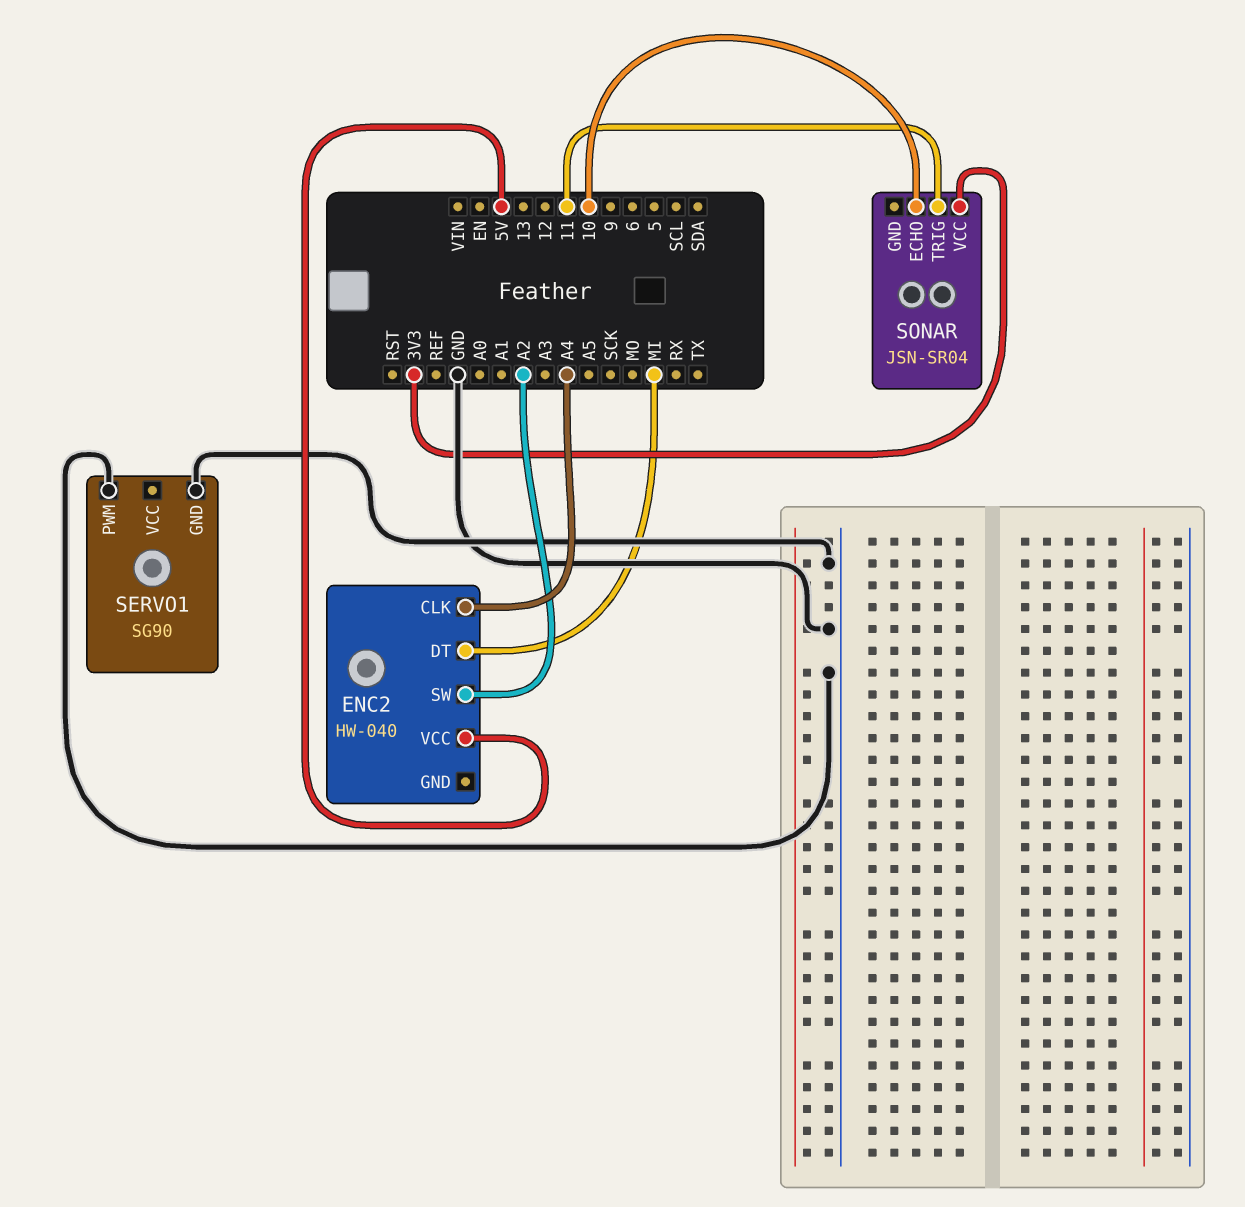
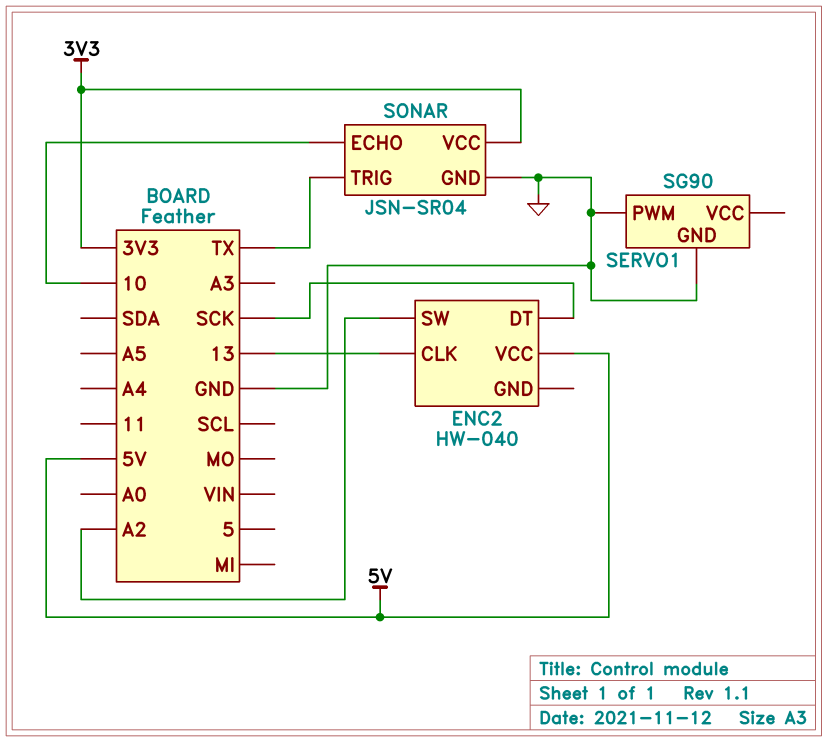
ENC2 pin CLK: A4 -> 13
ENC2 pin DT: MI -> SCK
SONAR pin GND: none -> GND
SONAR pin TRIG: 11 -> TX

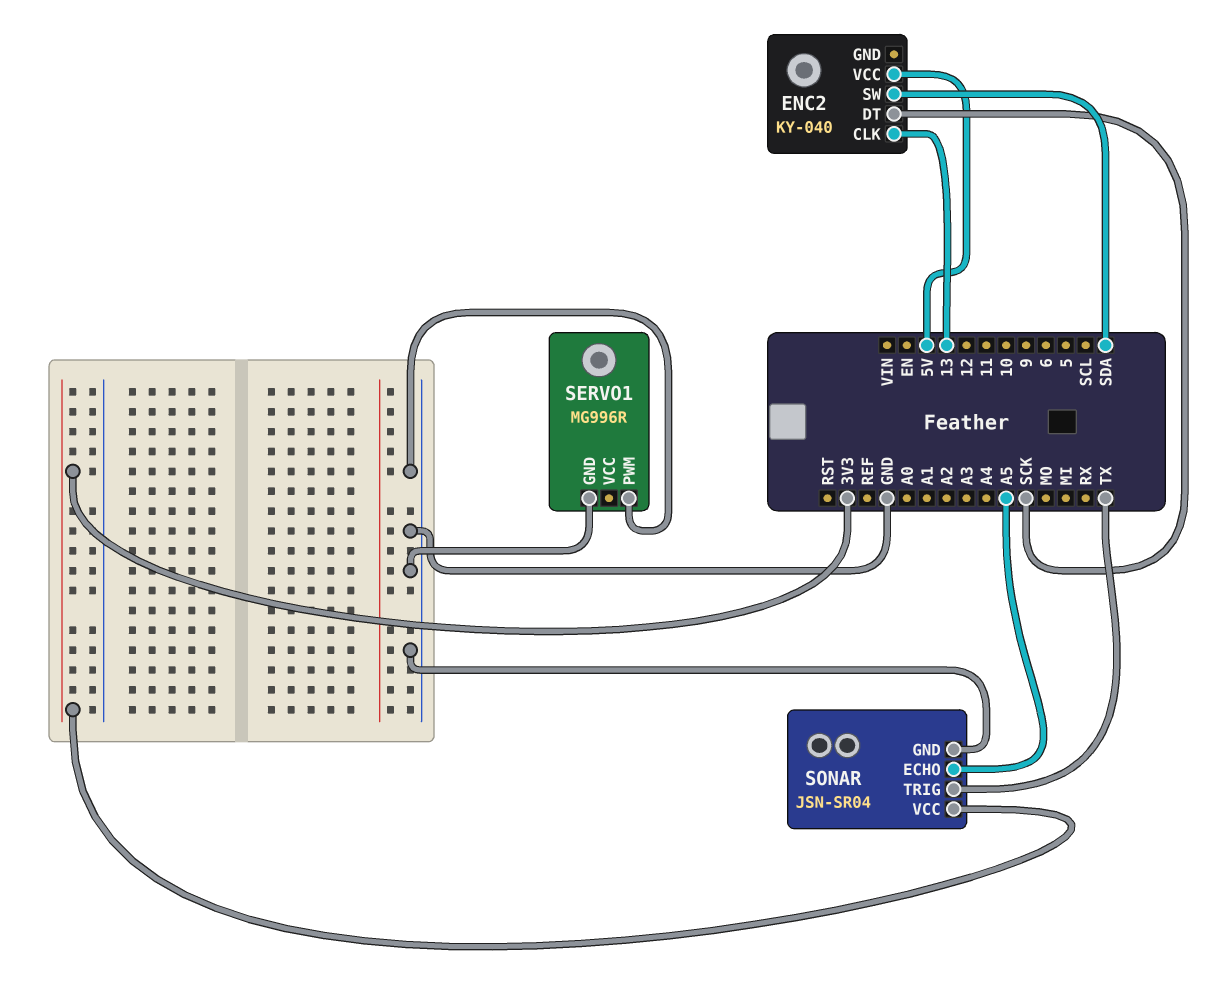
ENC2: HW-040 -> KY-040
ENC2 pin SW: A2 -> SDA
SERVO1: SG90 -> MG996R
SONAR pin ECHO: 10 -> A5

